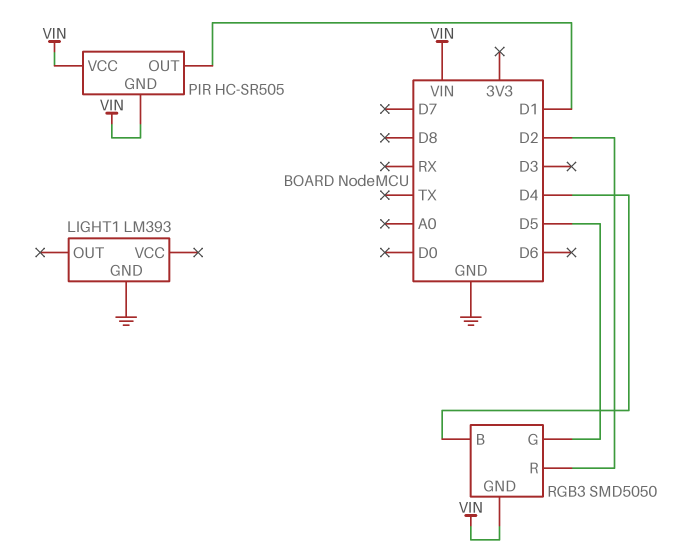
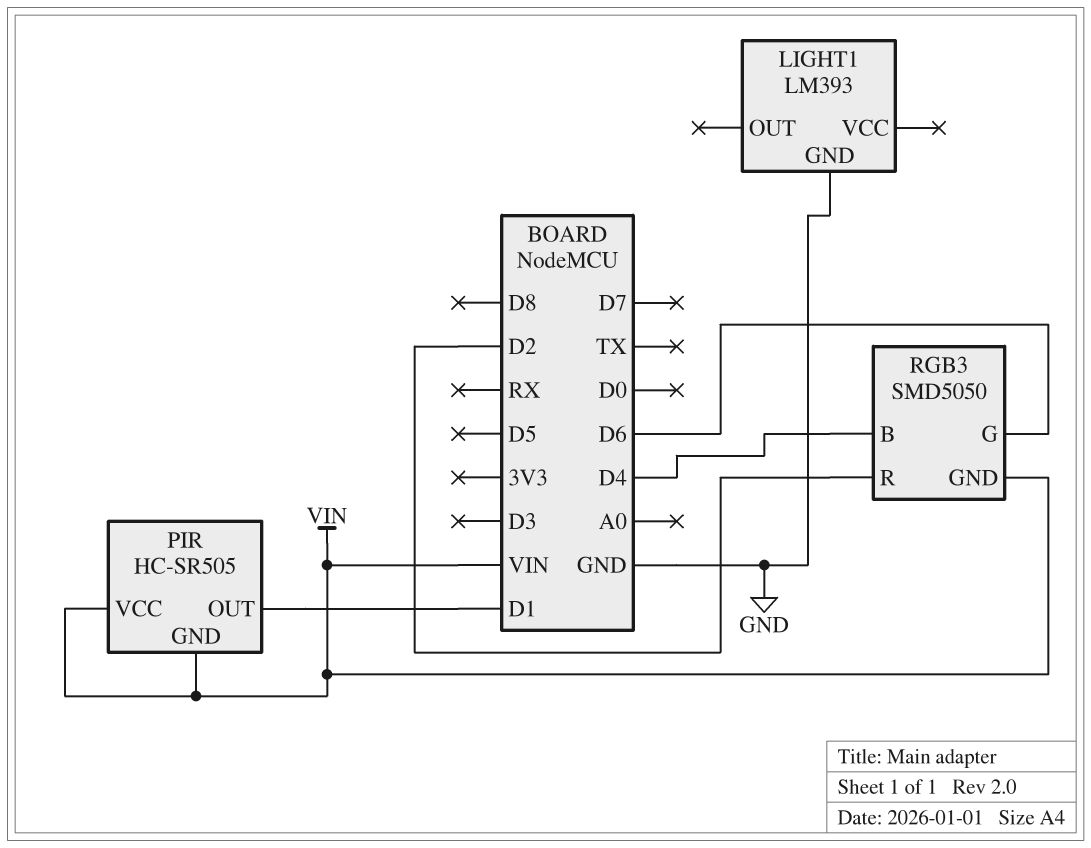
RGB3 pin G: D5 -> D6

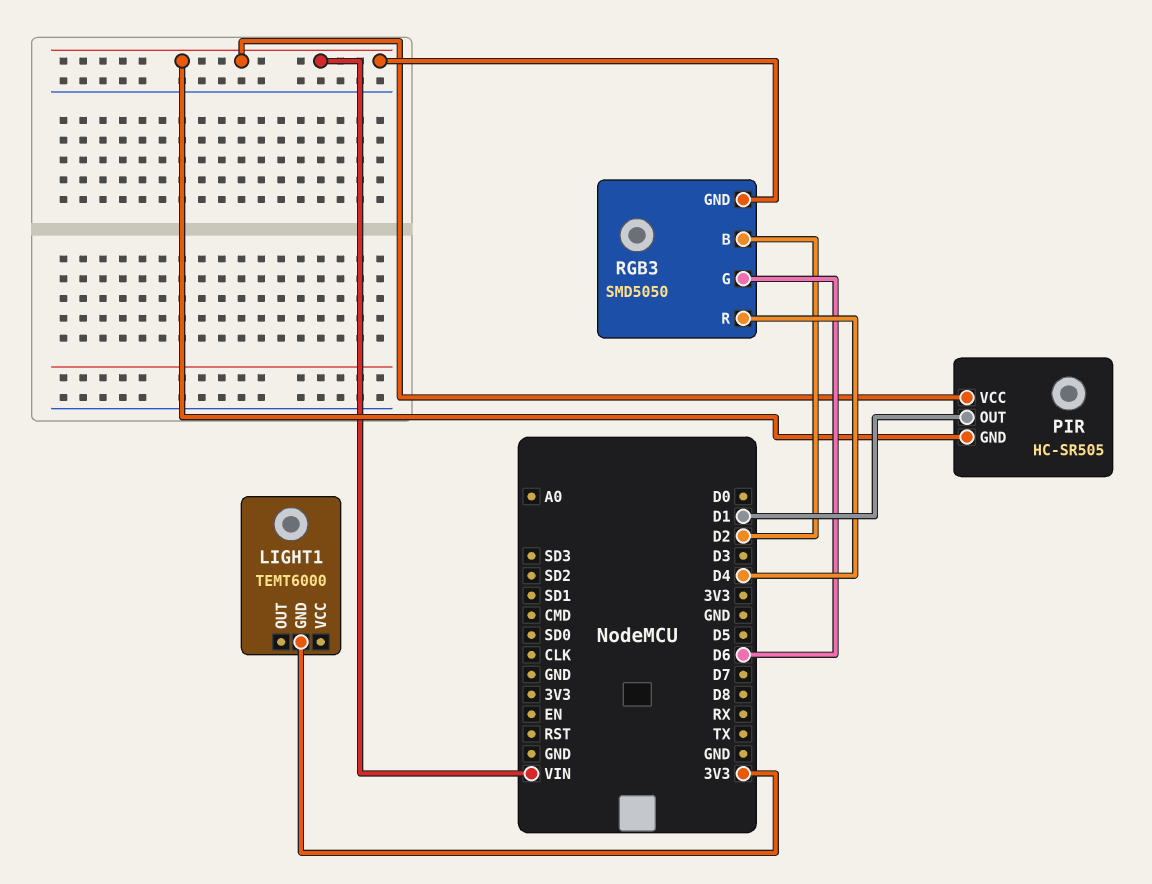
LIGHT1: LM393 -> TEMT6000
LIGHT1 pin GND: GND -> 3V3
RGB3 pin B: D4 -> D2
RGB3 pin R: D2 -> D4

